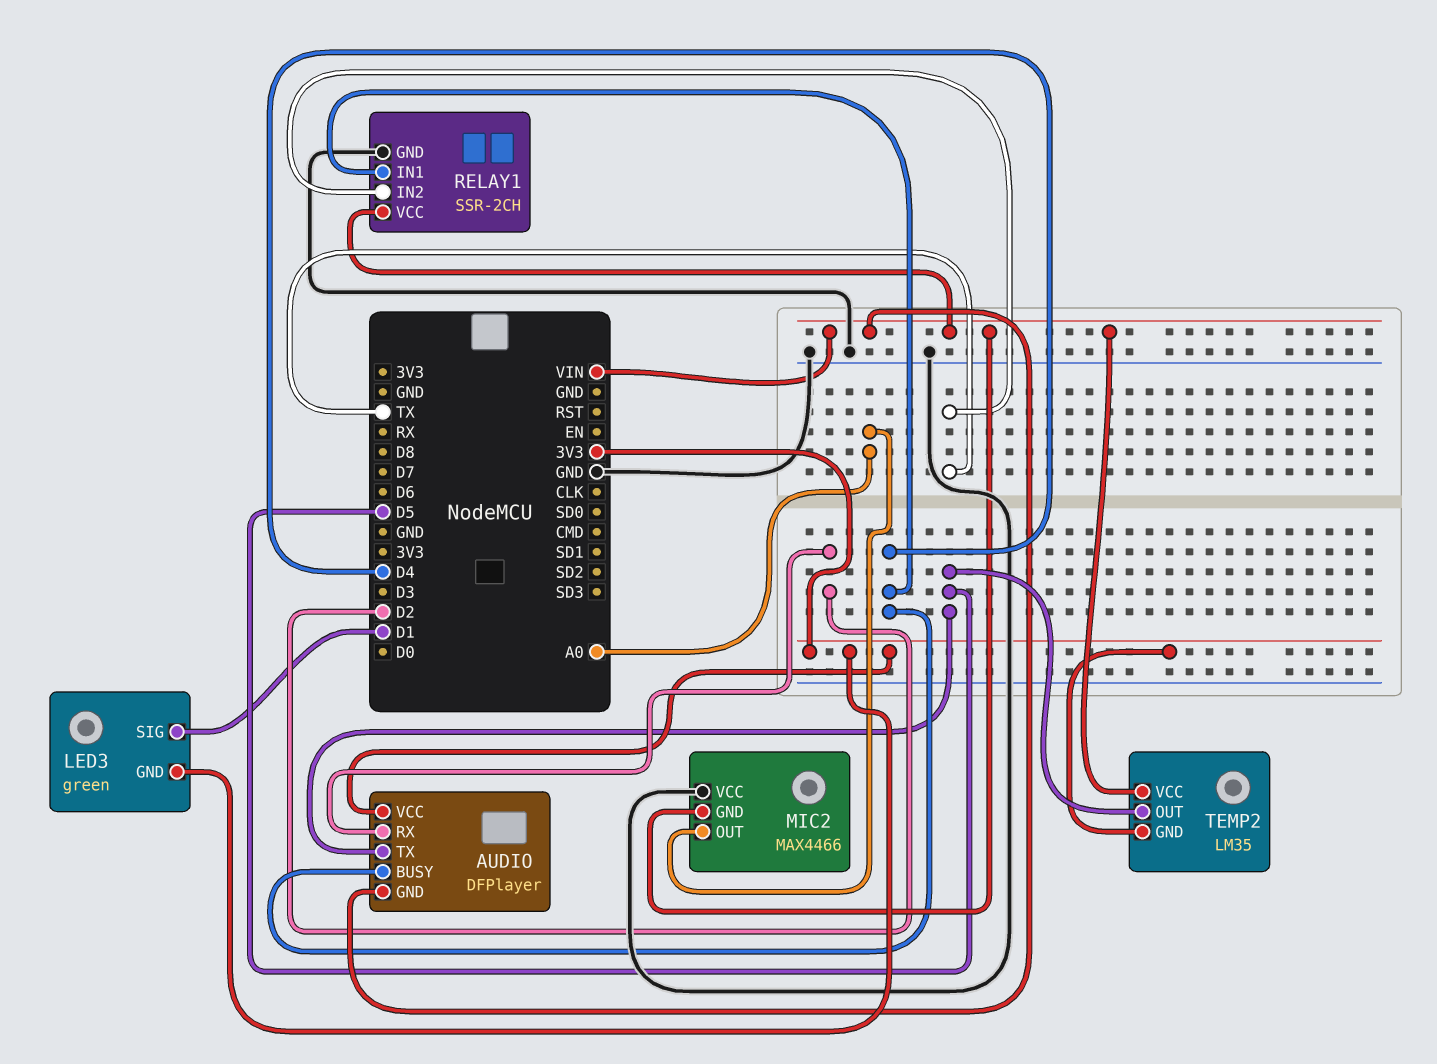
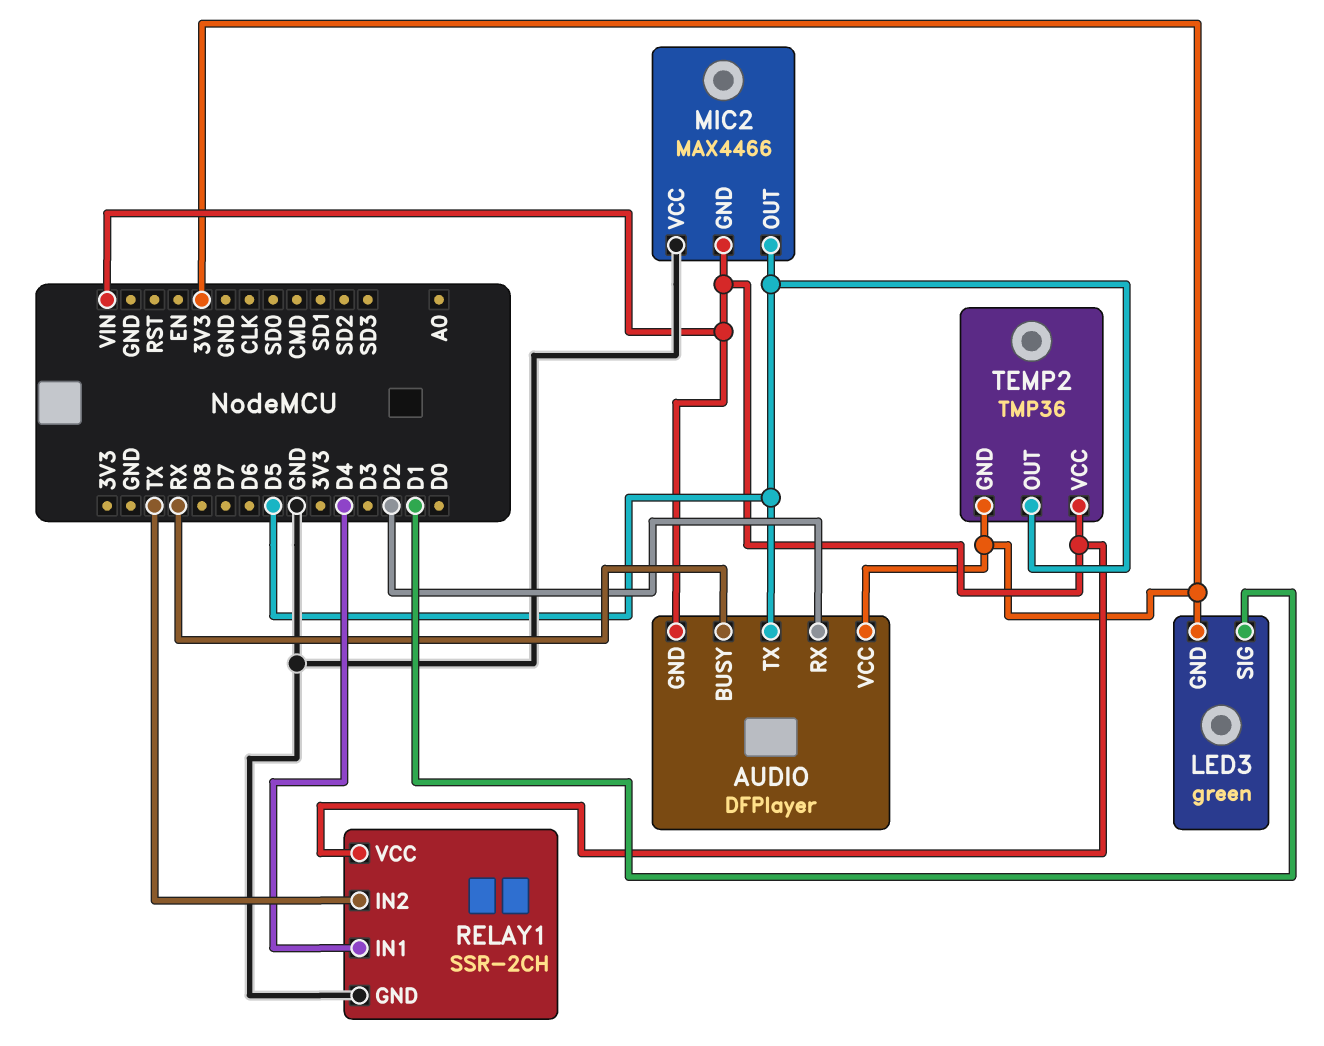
AUDIO pin BUSY: D4 -> RX
MIC2 pin OUT: A0 -> D5
TEMP2: LM35 -> TMP36

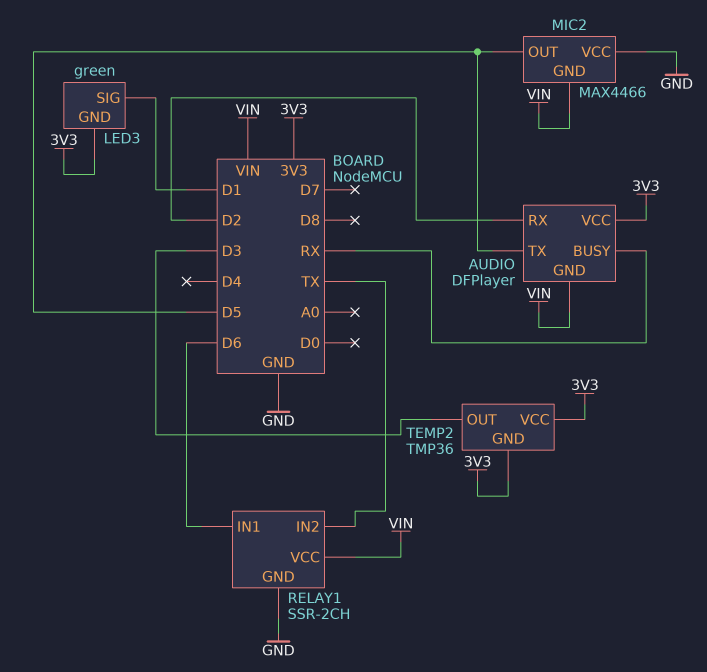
RELAY1 pin IN1: D4 -> D6
TEMP2 pin OUT: D5 -> D3
TEMP2 pin VCC: VIN -> 3V3

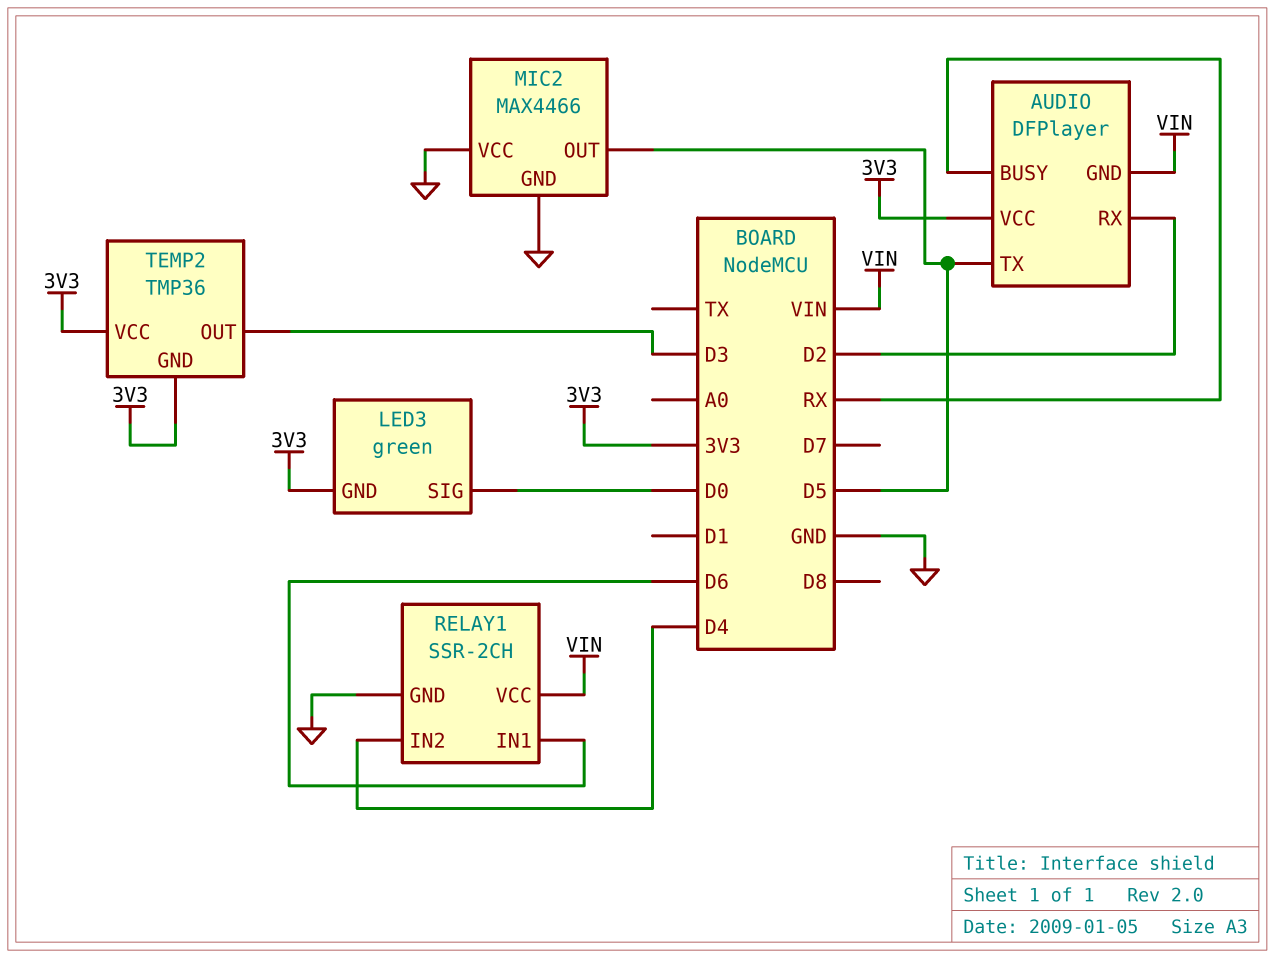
LED3 pin SIG: D1 -> D0
MIC2 pin GND: VIN -> GND
RELAY1 pin IN2: TX -> D4

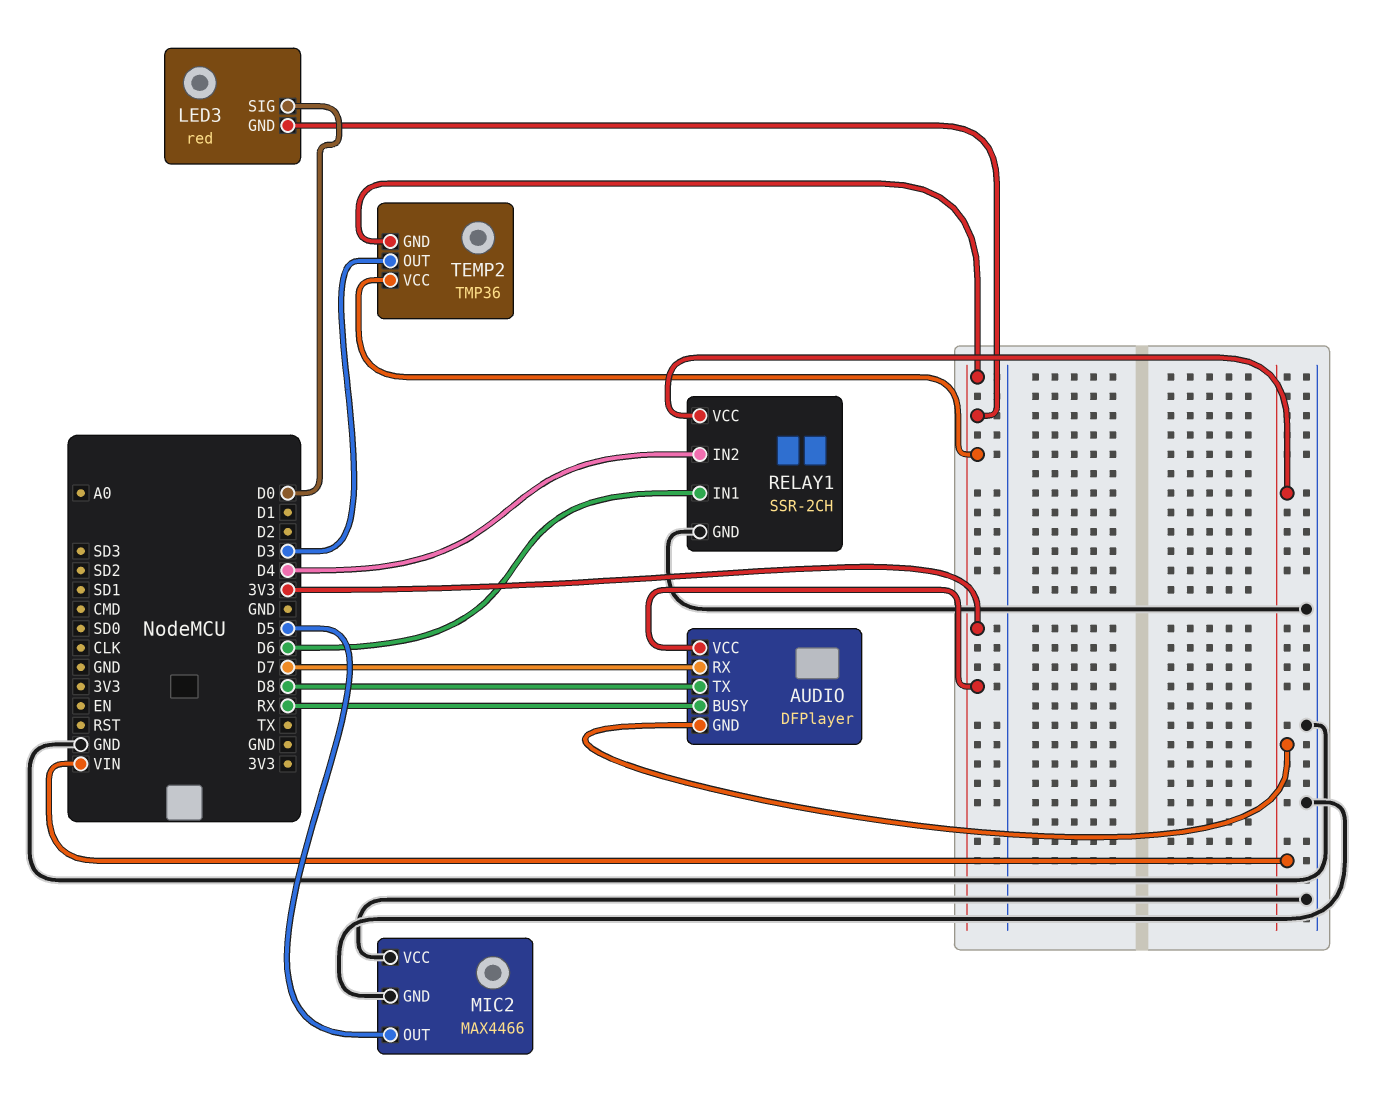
AUDIO pin RX: D2 -> D7
AUDIO pin TX: D5 -> D8
LED3: green -> red

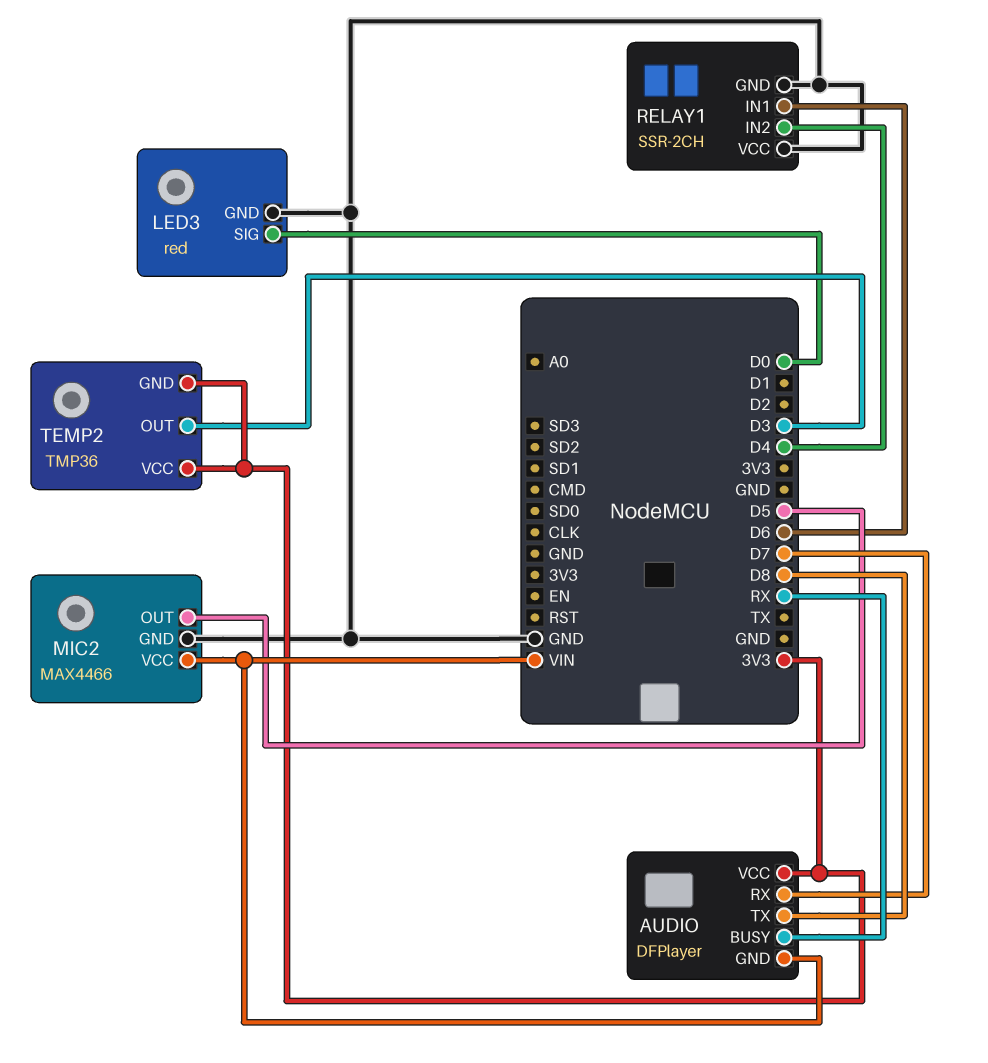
LED3 pin GND: 3V3 -> GND
MIC2 pin VCC: GND -> VIN
RELAY1 pin VCC: VIN -> GND

